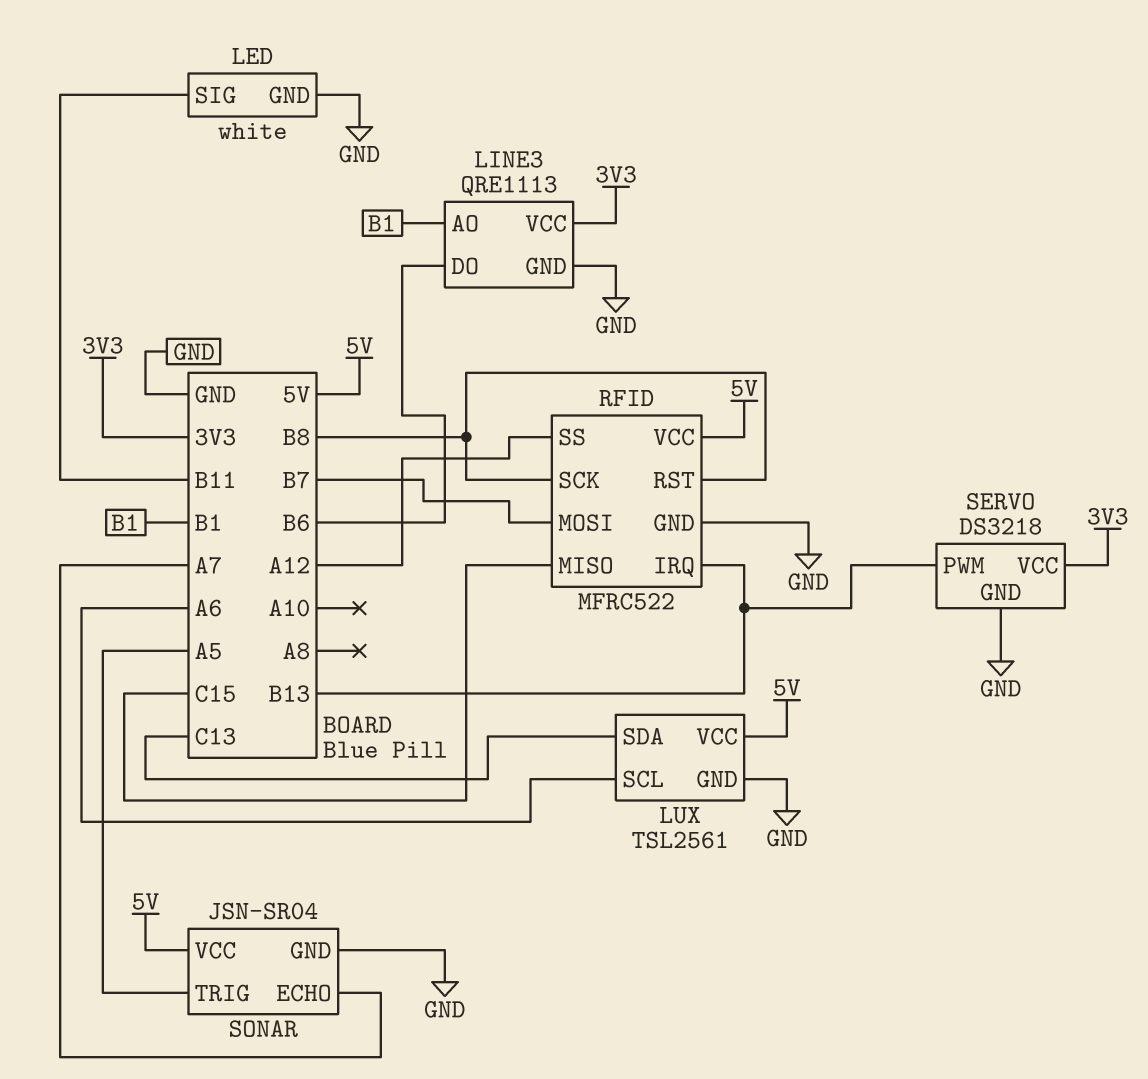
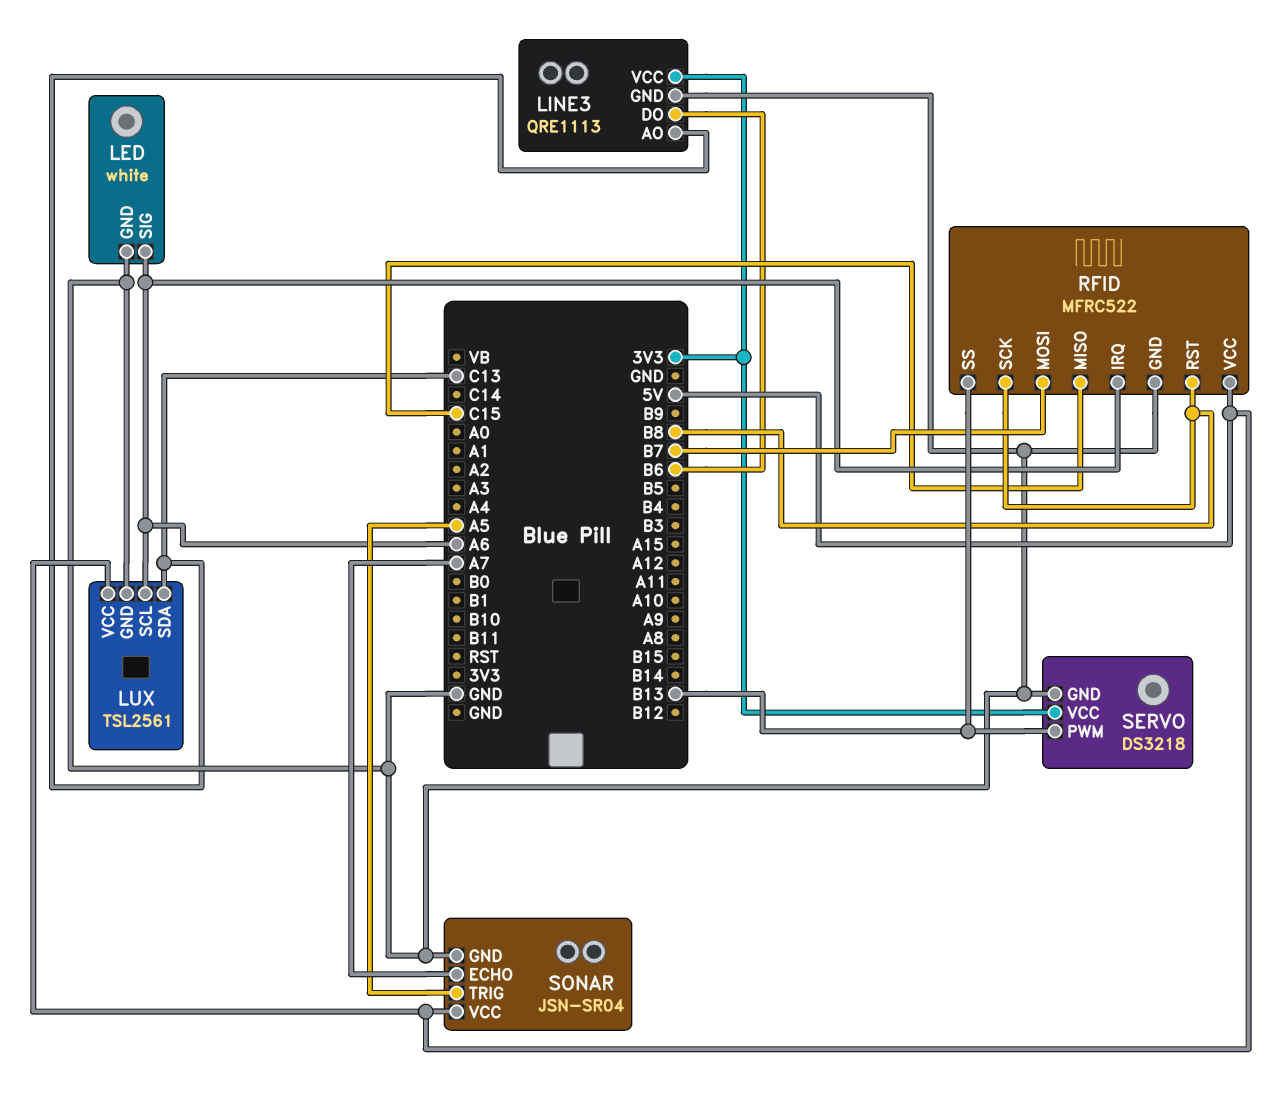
LED pin SIG: B11 -> A6
LINE3 pin AO: B1 -> C13
RFID pin IRQ: B13 -> A6
RFID pin SS: A12 -> B13

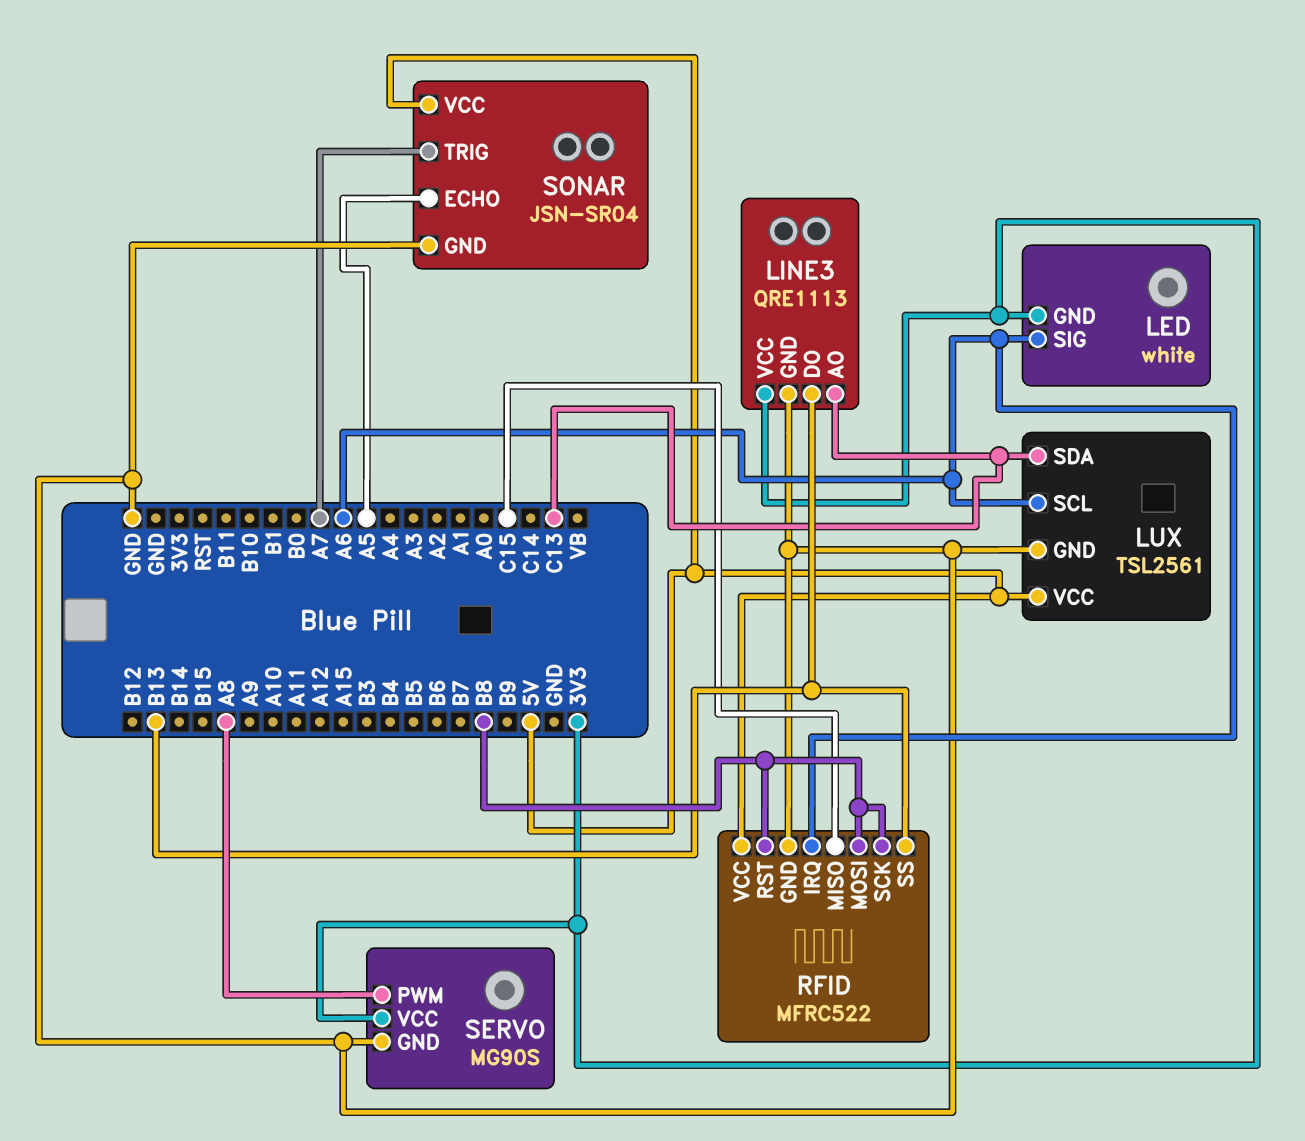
LED pin GND: GND -> 3V3
LINE3 pin DO: B6 -> B13
RFID pin MOSI: B7 -> B8
SERVO: DS3218 -> MG90S
SERVO pin PWM: B13 -> A8
SONAR pin ECHO: A7 -> A5
SONAR pin TRIG: A5 -> A7

